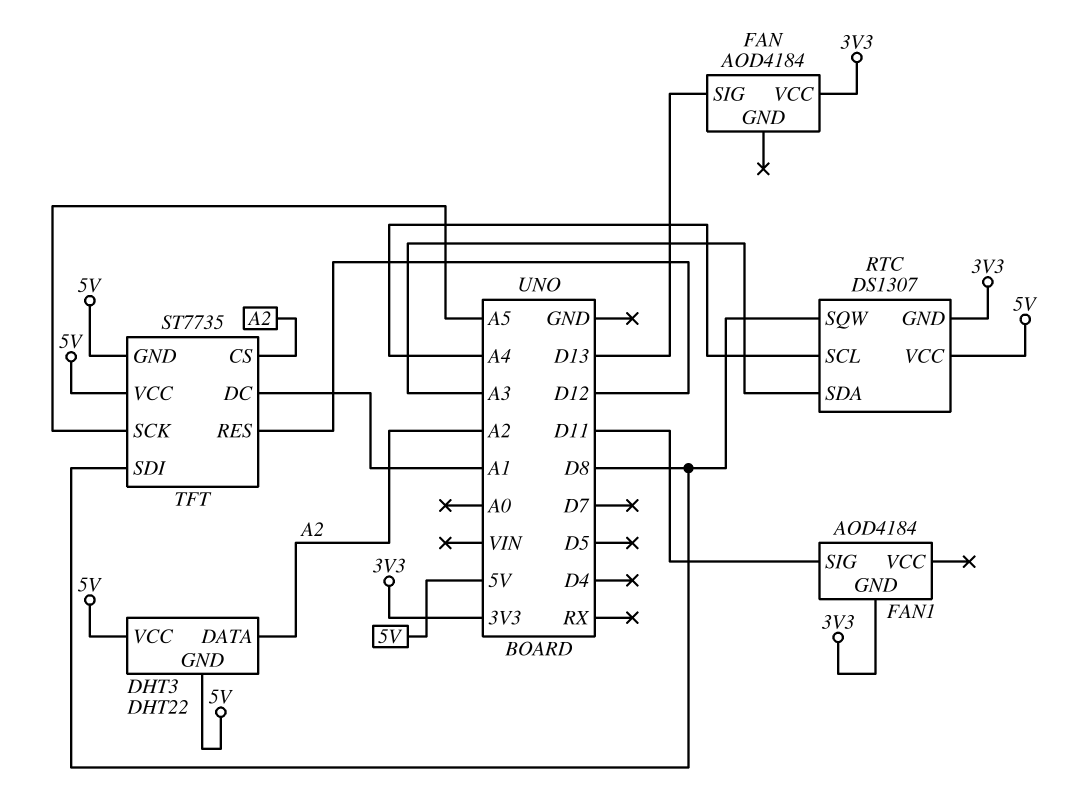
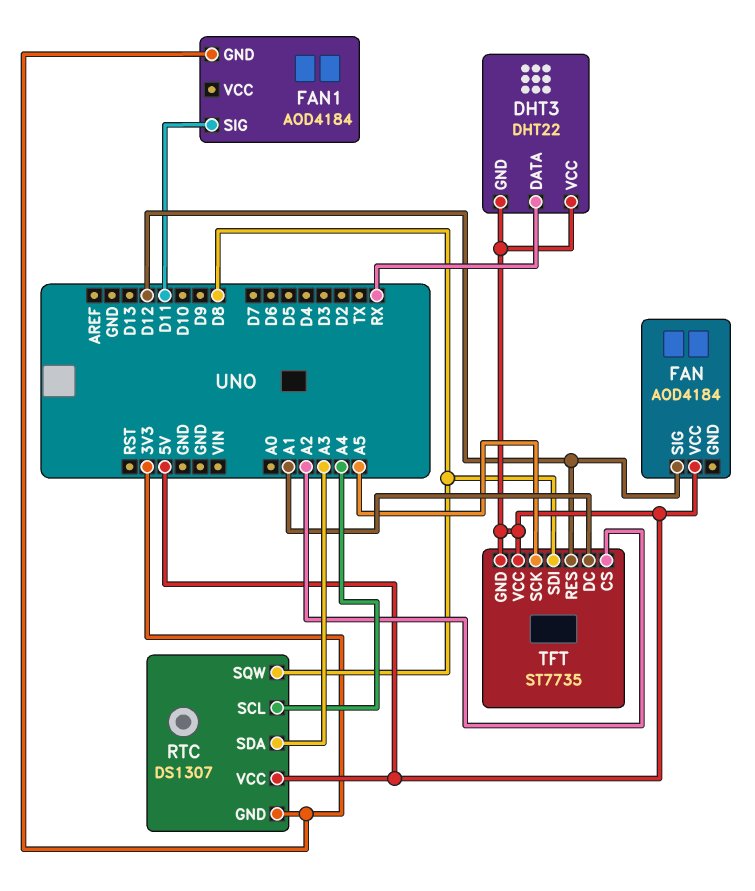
DHT3 pin DATA: A2 -> RX
FAN pin SIG: D13 -> D12
FAN pin VCC: 3V3 -> 5V

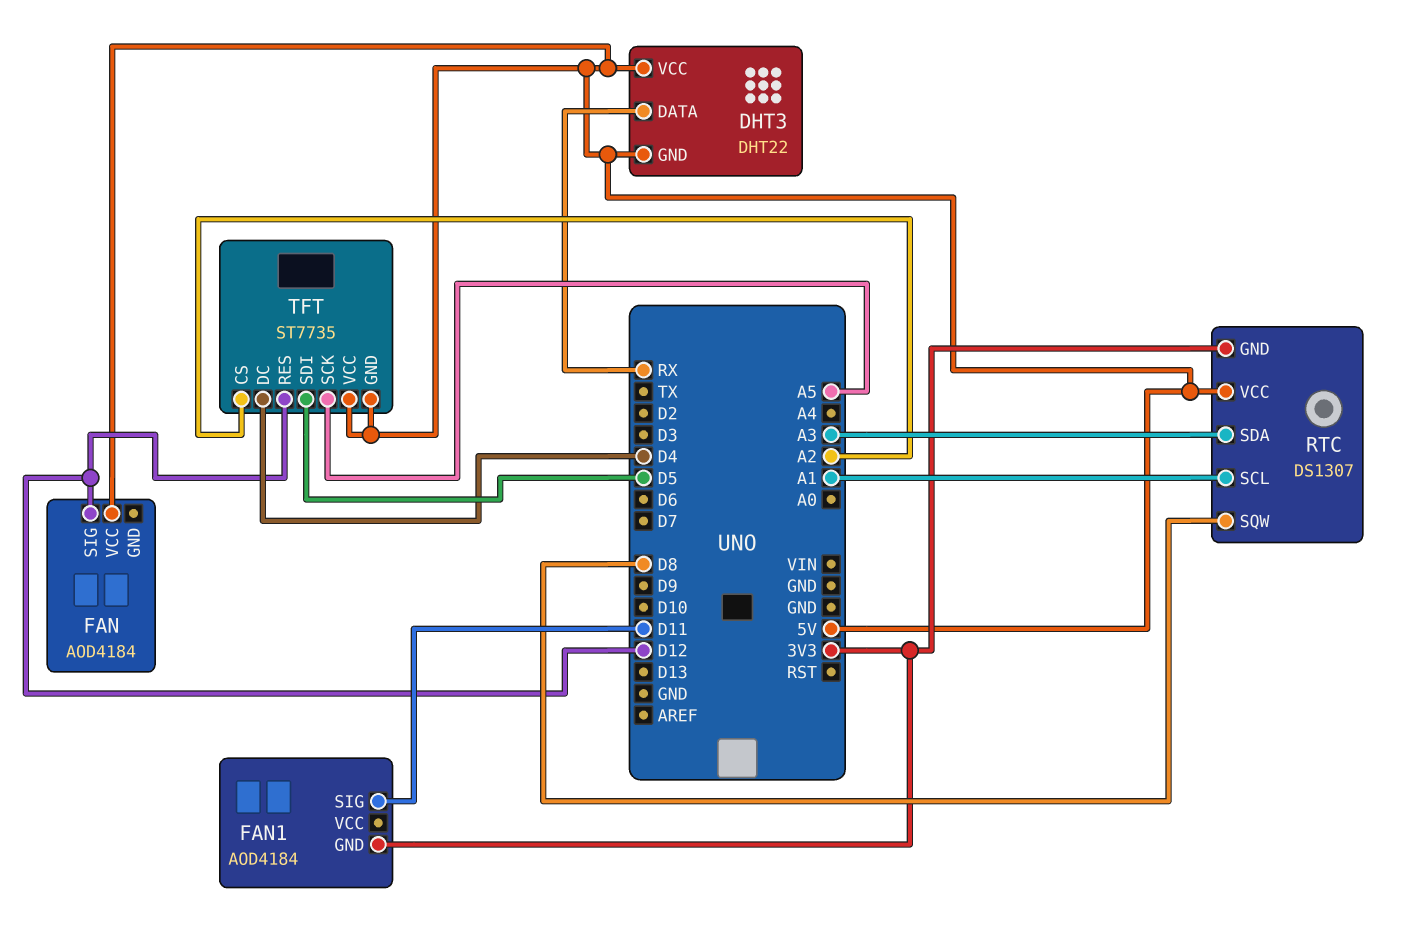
RTC pin SCL: A4 -> A1
TFT pin DC: A1 -> D4
TFT pin SDI: D8 -> D5

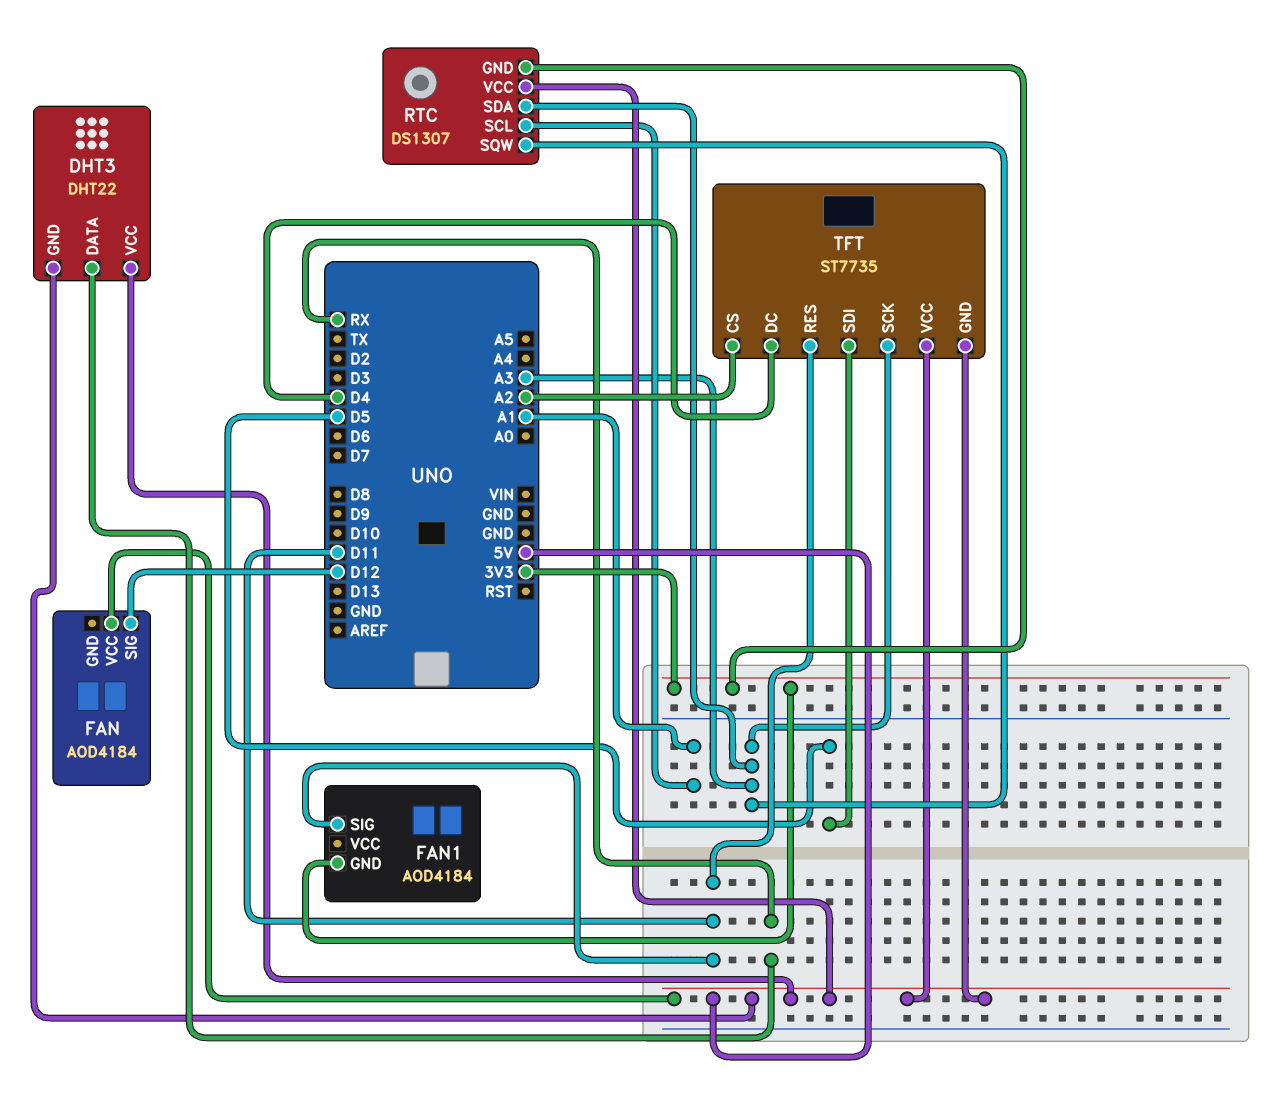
RTC pin SQW: D8 -> A3
TFT pin RES: D12 -> D11
TFT pin SCK: A5 -> A3

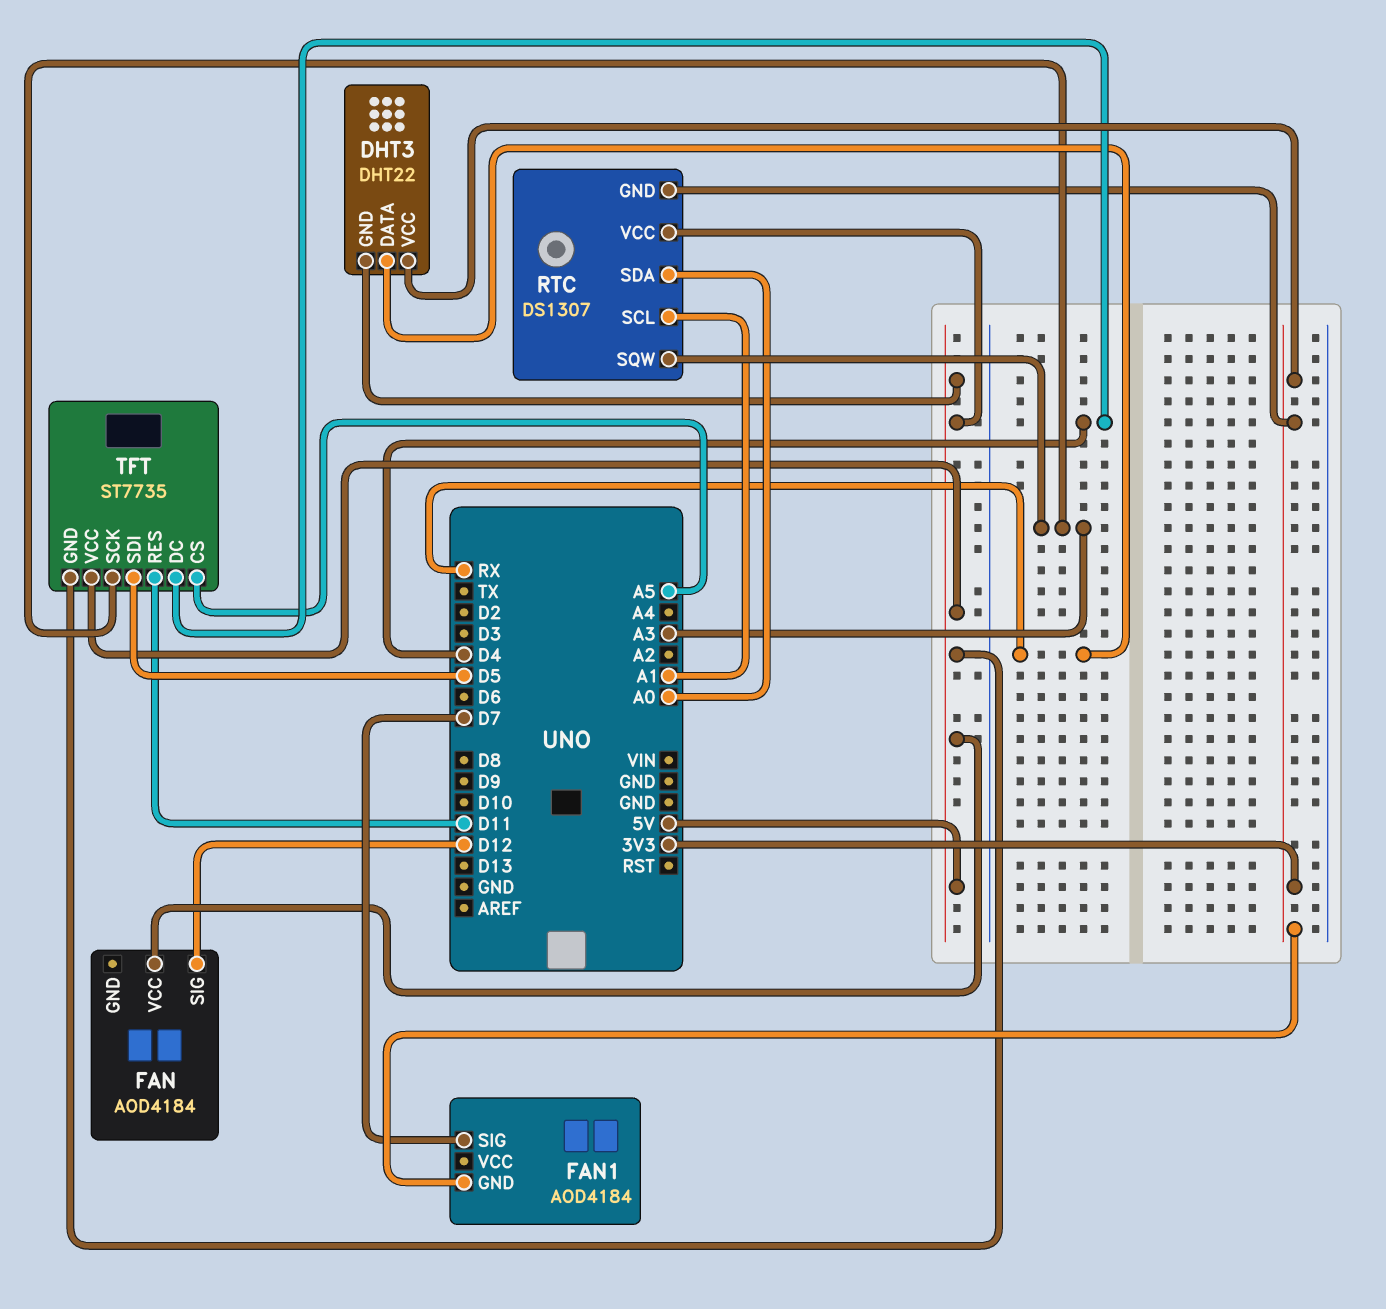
DHT3 pin VCC: 5V -> 3V3
FAN1 pin SIG: D11 -> D7
RTC pin SDA: A3 -> A0
TFT pin CS: A2 -> A5

